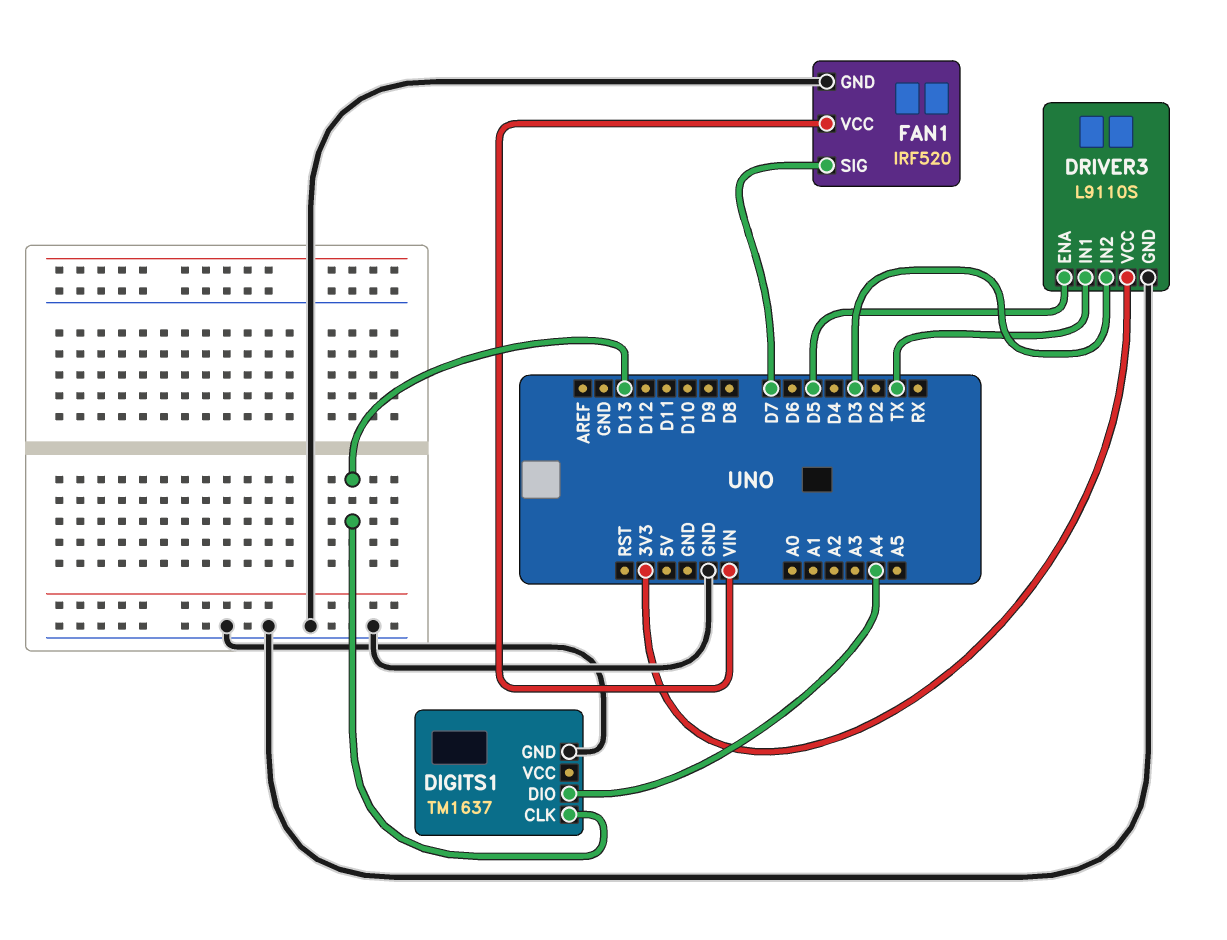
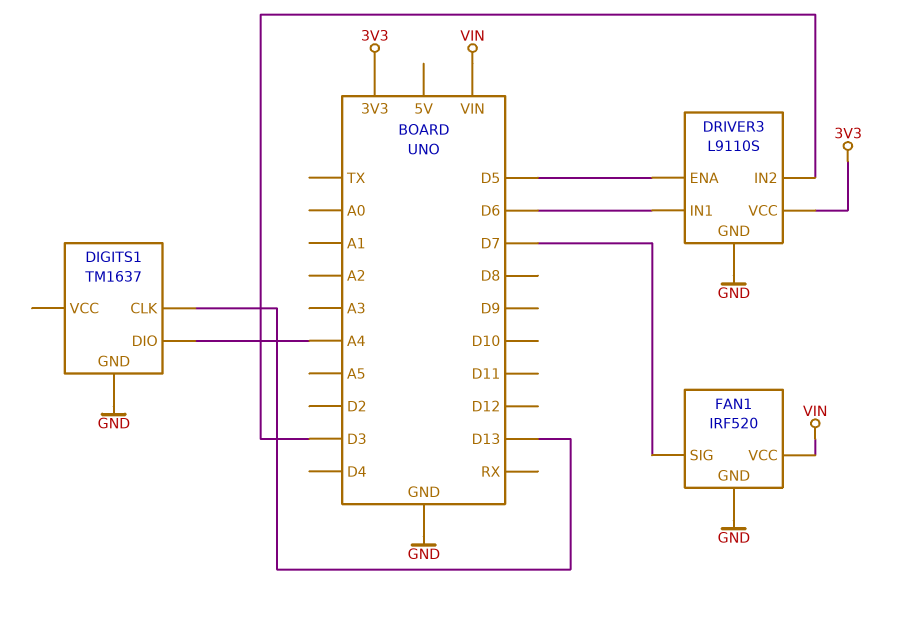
DRIVER3 pin IN1: TX -> D6

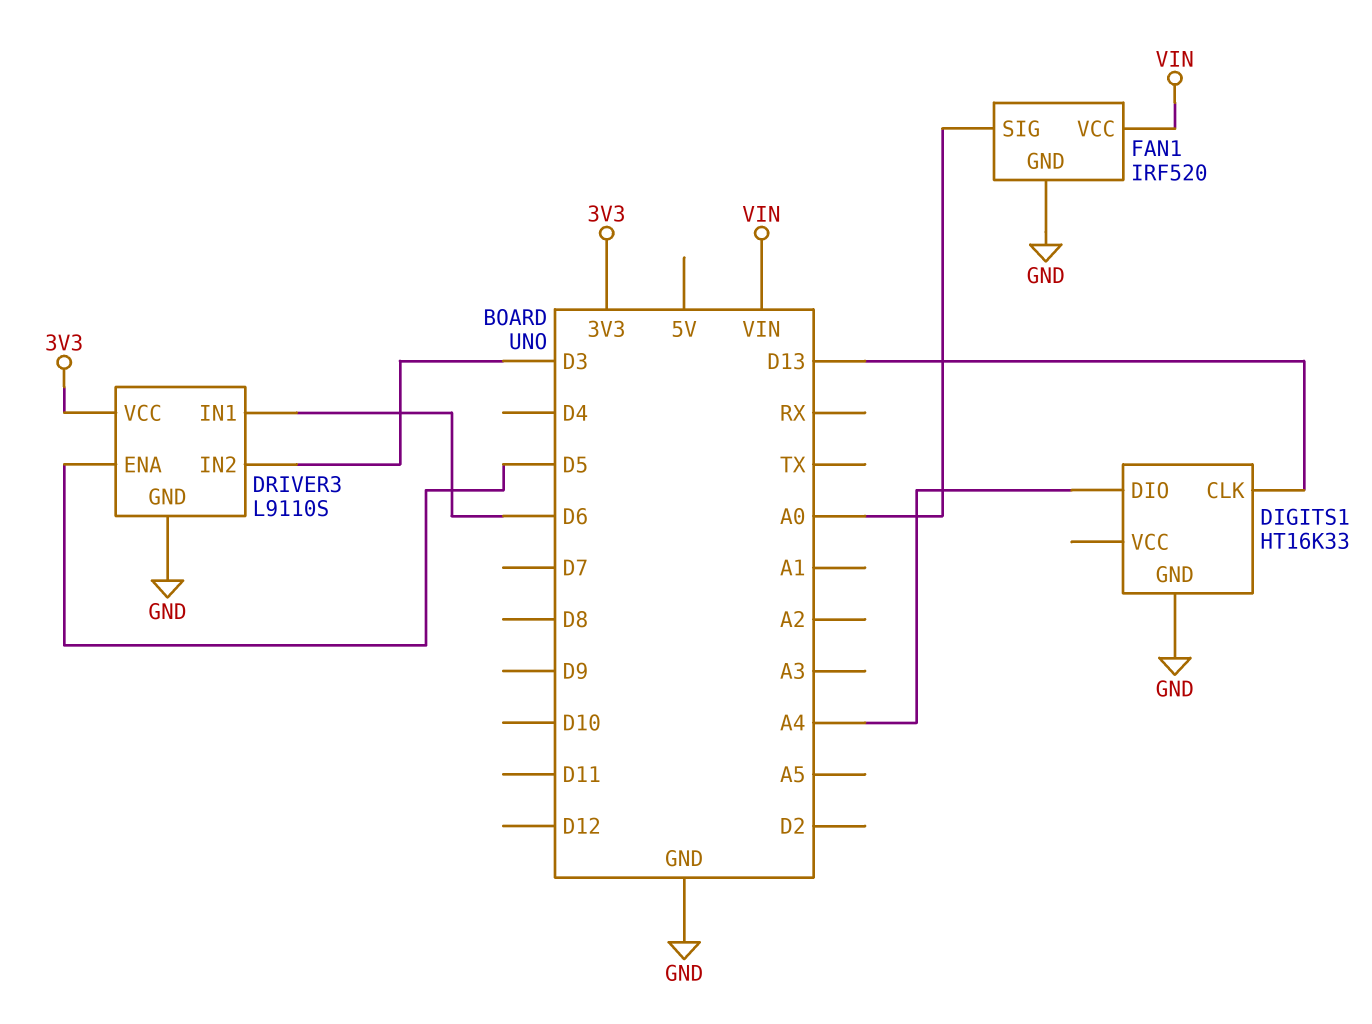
DIGITS1: TM1637 -> HT16K33
FAN1 pin SIG: D7 -> A0

